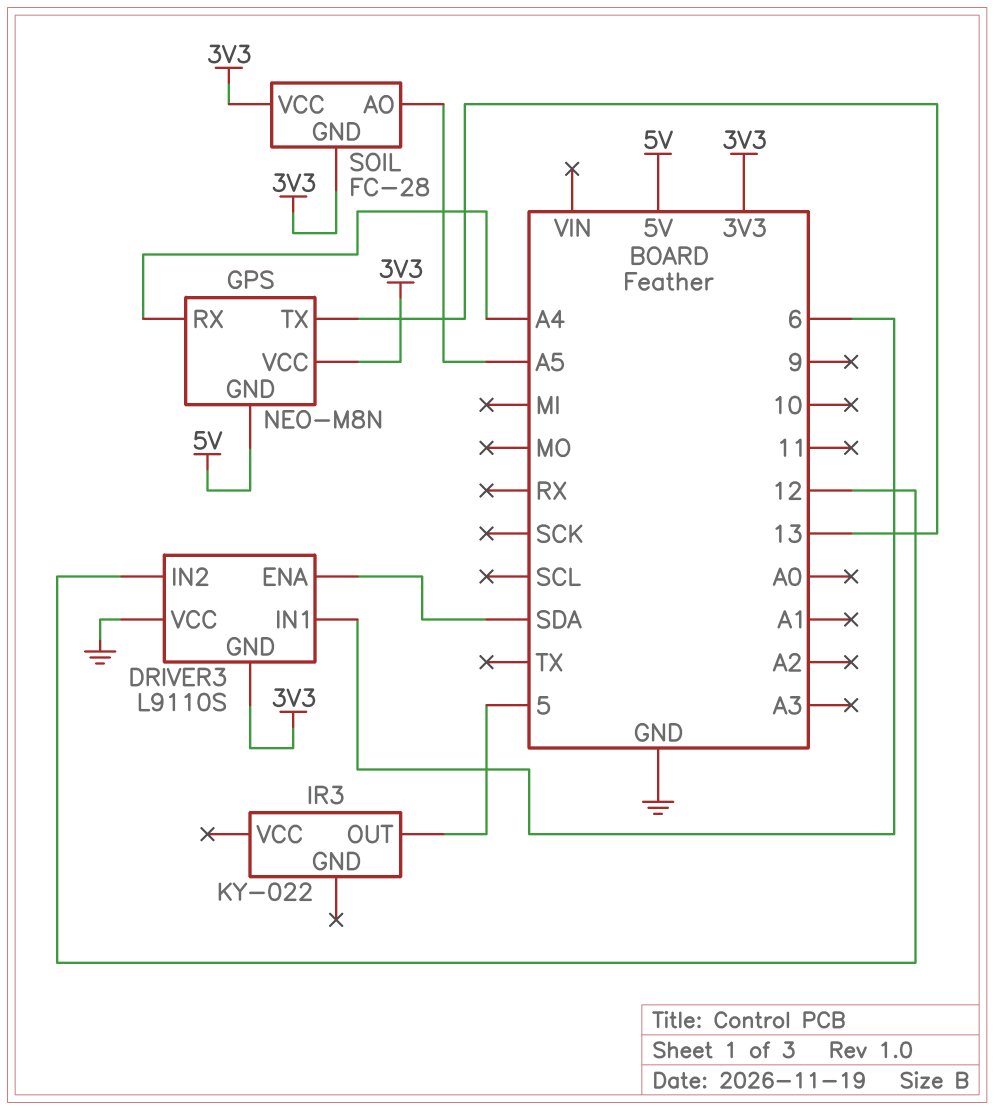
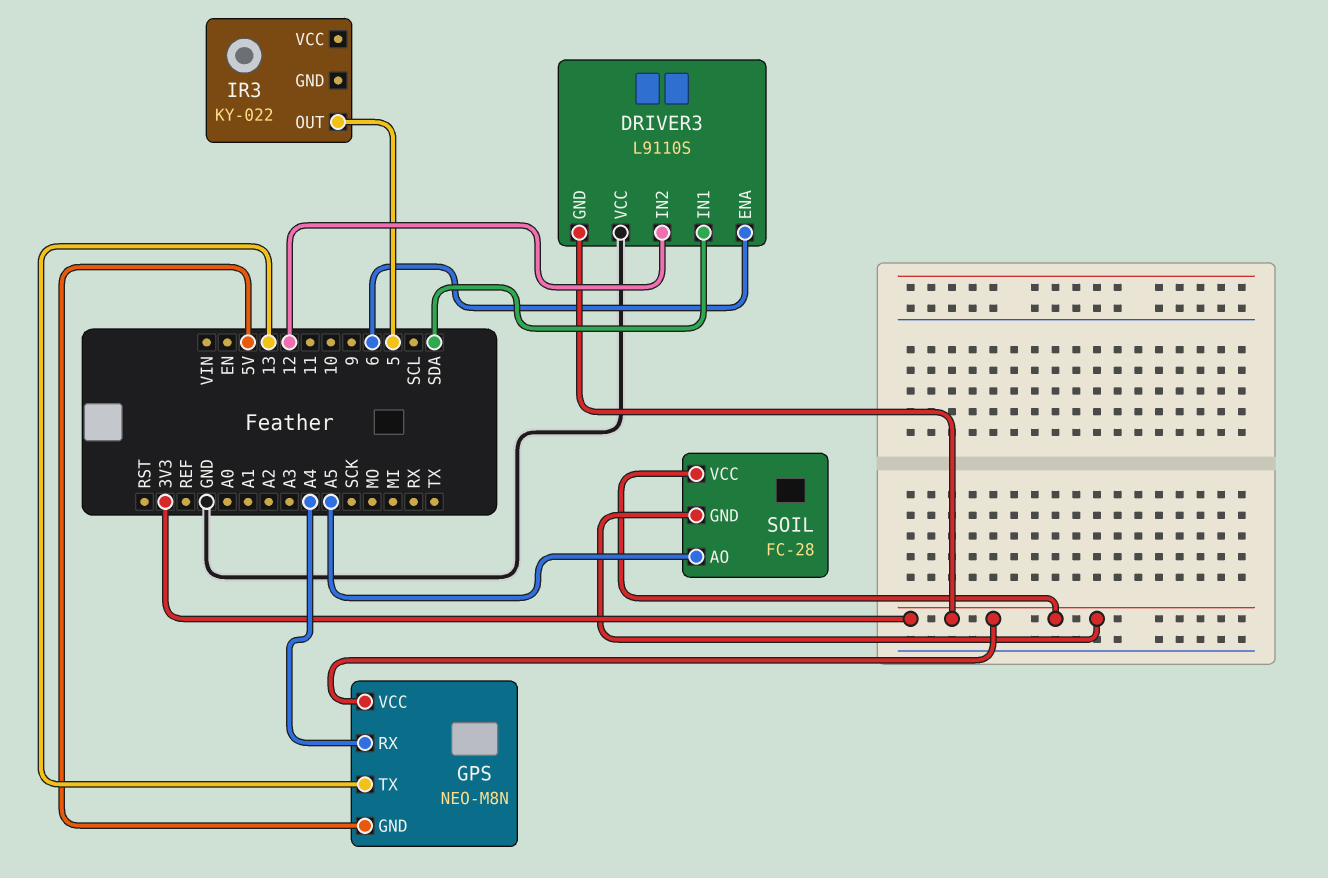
DRIVER3 pin ENA: SDA -> 6
DRIVER3 pin IN1: 6 -> SDA

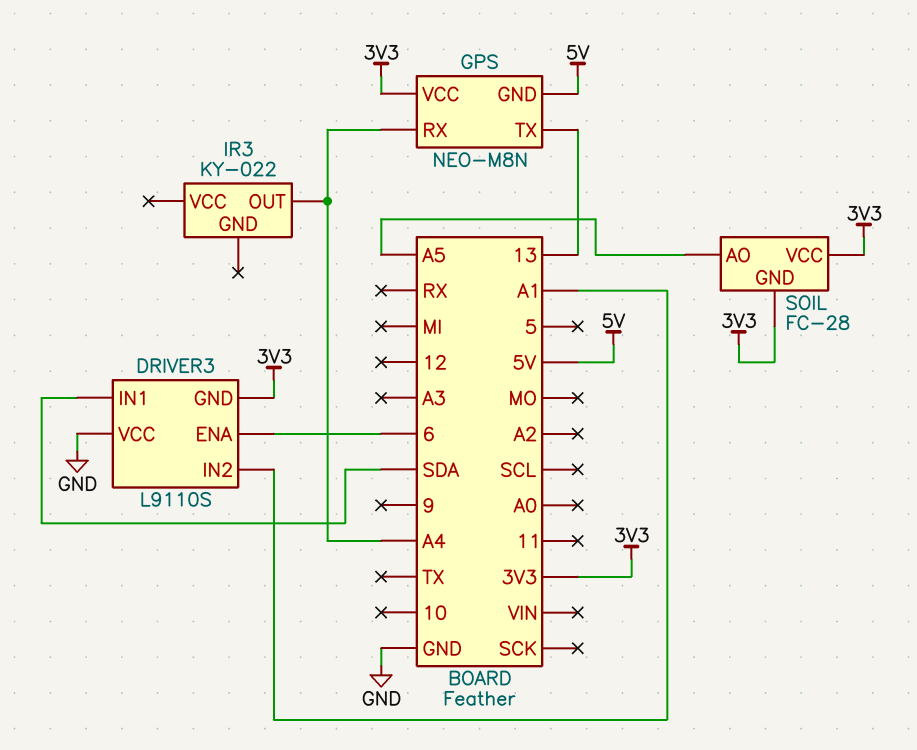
DRIVER3 pin IN2: 12 -> A1
IR3 pin OUT: 5 -> A4

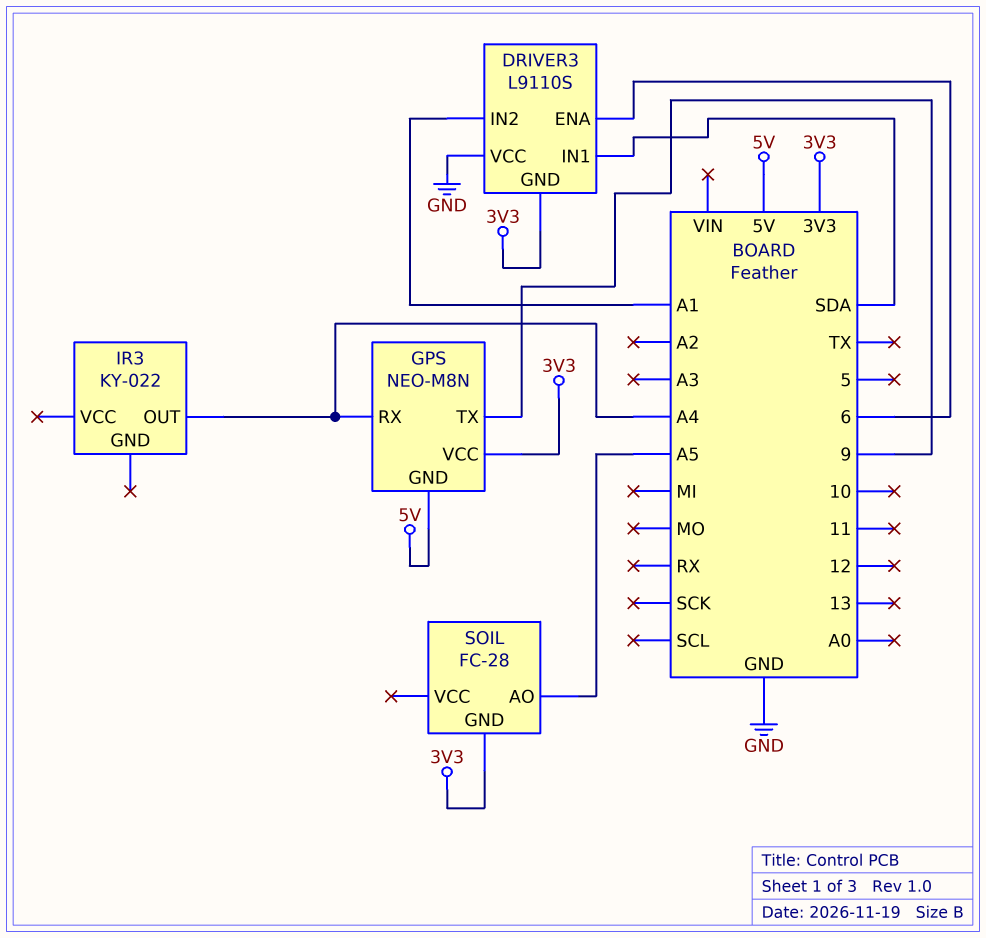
GPS pin TX: 13 -> 9
SOIL pin VCC: 3V3 -> none

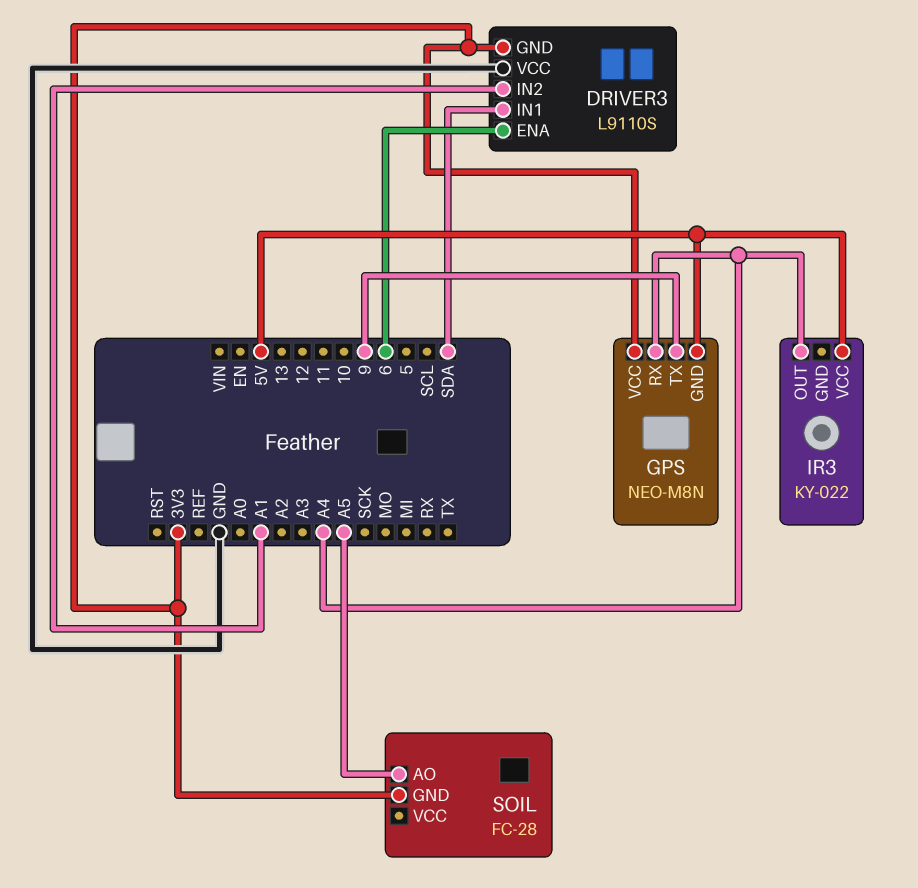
IR3 pin VCC: none -> 5V

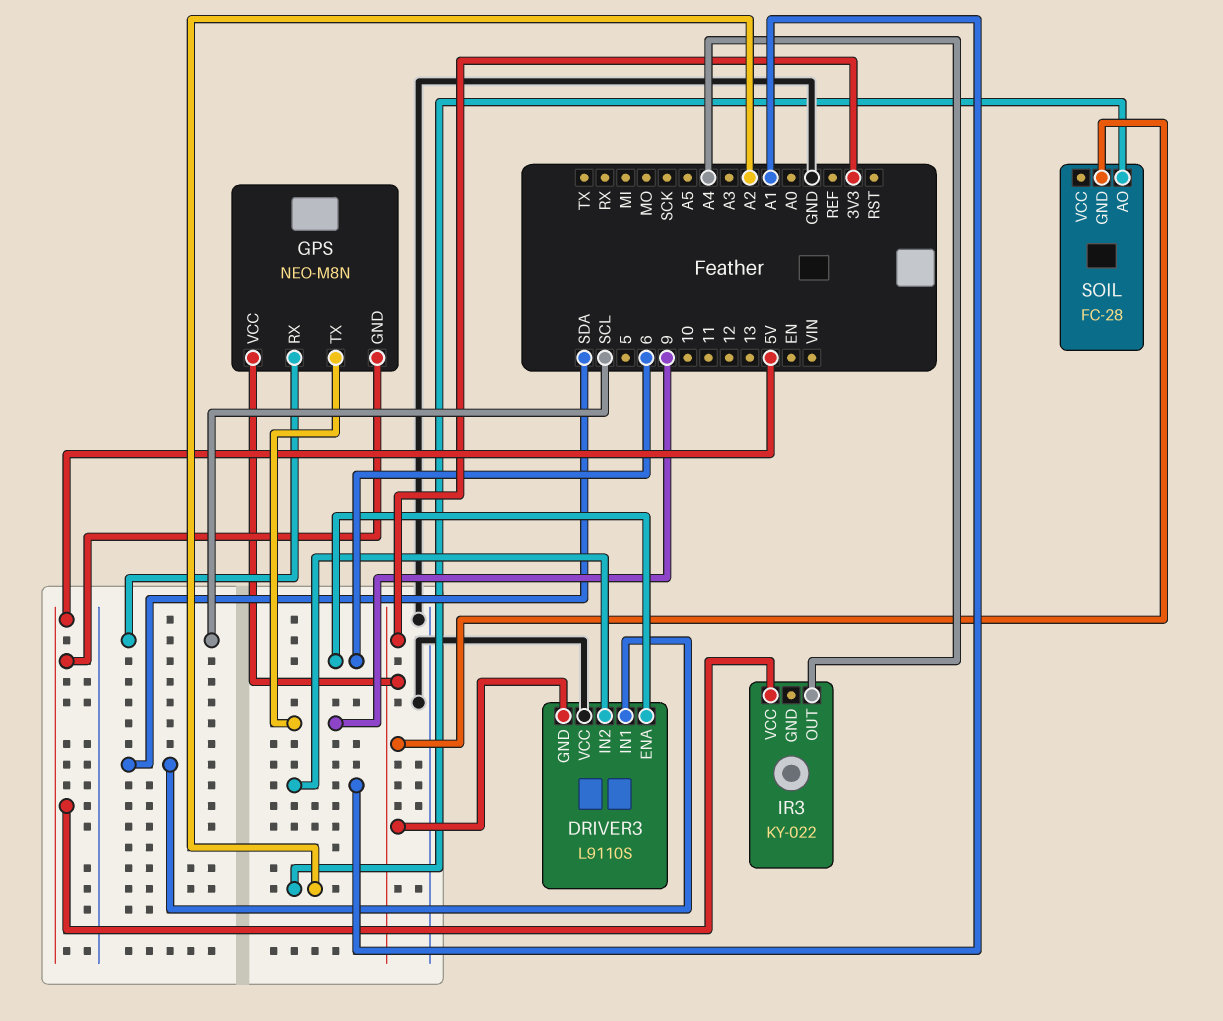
GPS pin RX: A4 -> SCL
SOIL pin AO: A5 -> A2

